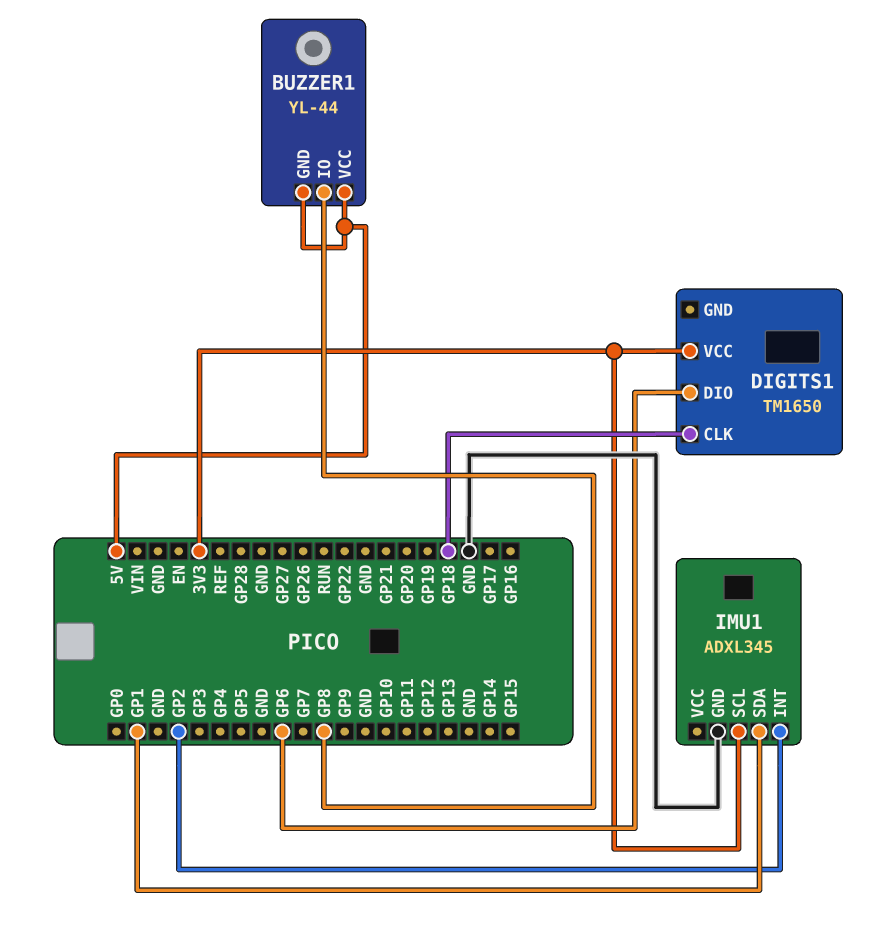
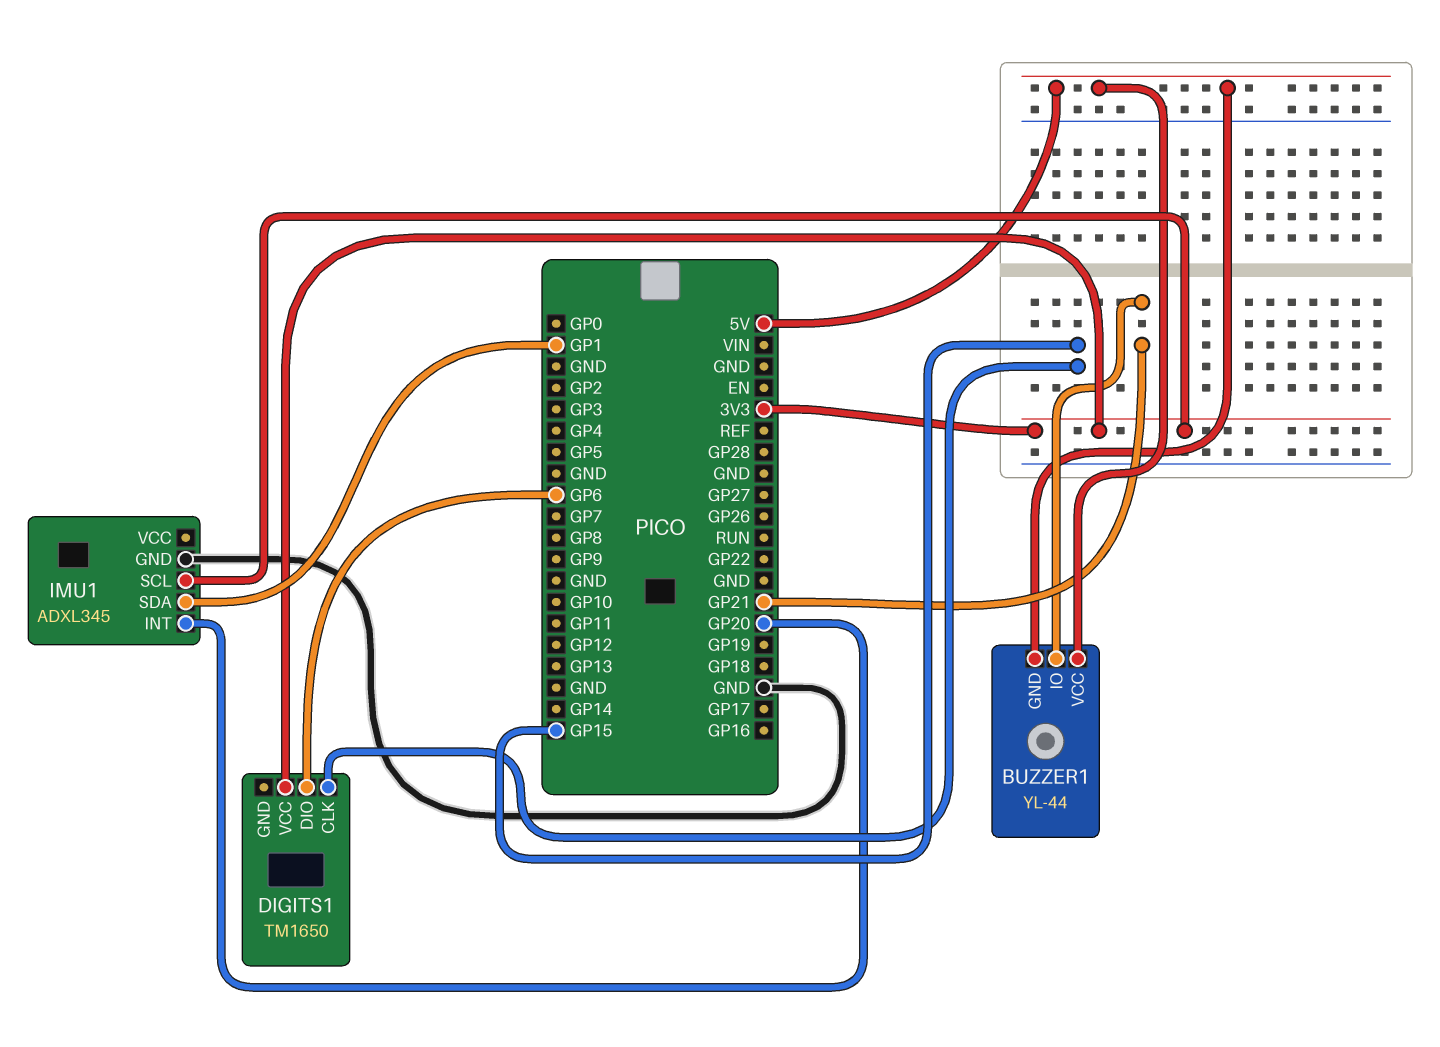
BUZZER1 pin IO: GP8 -> GP21
DIGITS1 pin CLK: GP18 -> GP15
IMU1 pin INT: GP2 -> GP20

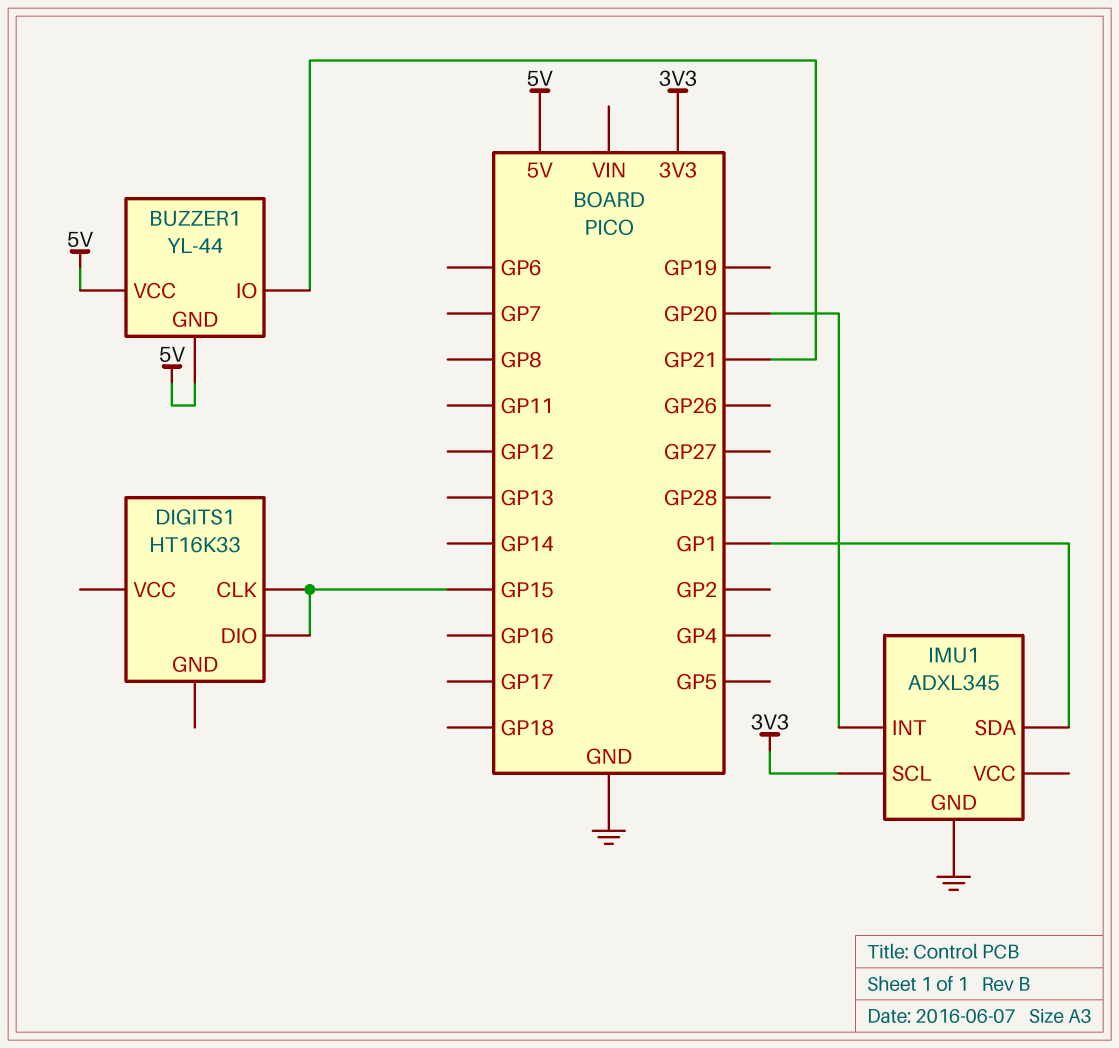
DIGITS1: TM1650 -> HT16K33
DIGITS1 pin DIO: GP6 -> GP15
DIGITS1 pin VCC: 3V3 -> none

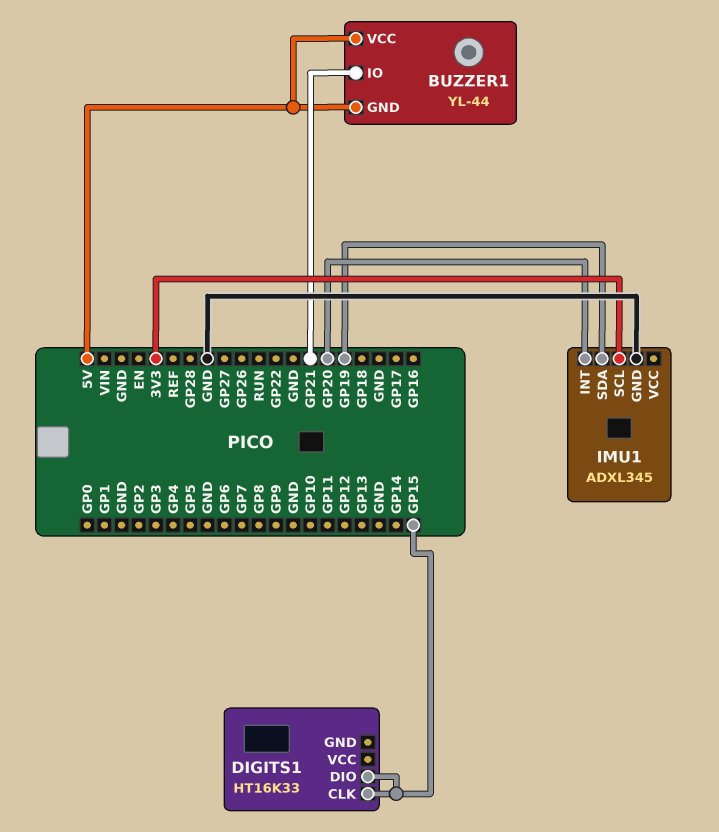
IMU1 pin SDA: GP1 -> GP19

